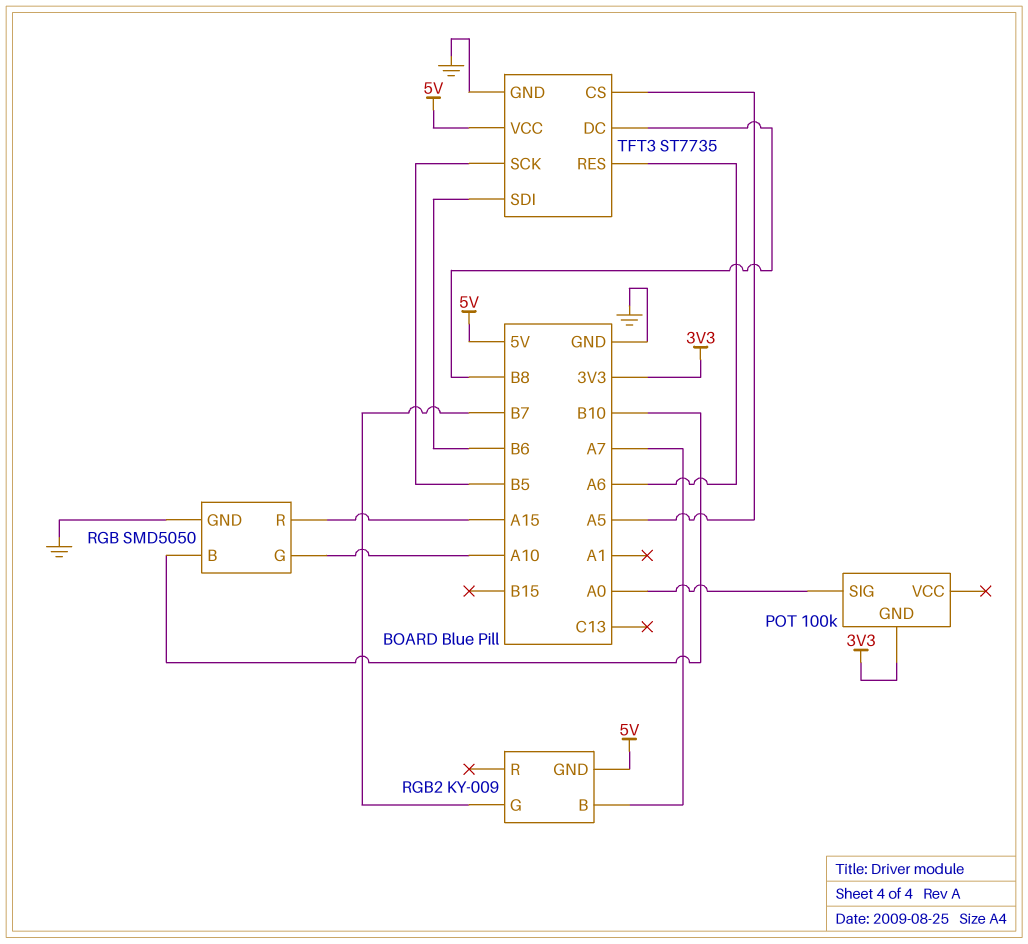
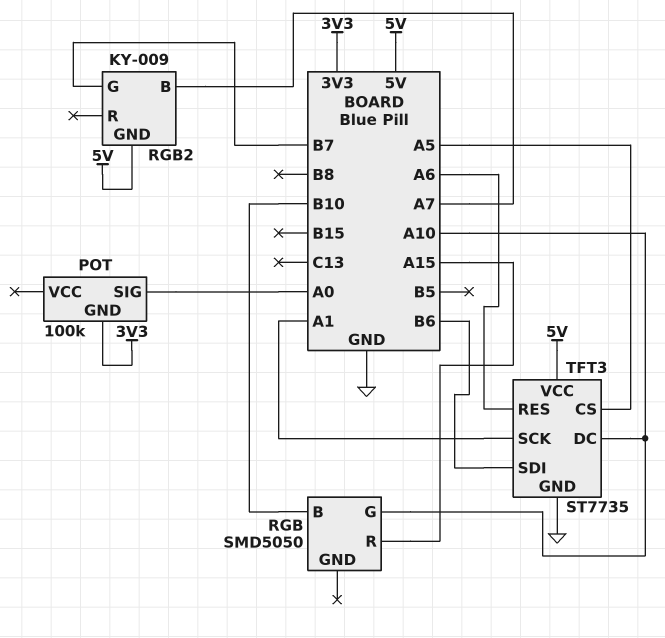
RGB pin GND: GND -> none
TFT3 pin DC: B8 -> A10
TFT3 pin SCK: B5 -> A1

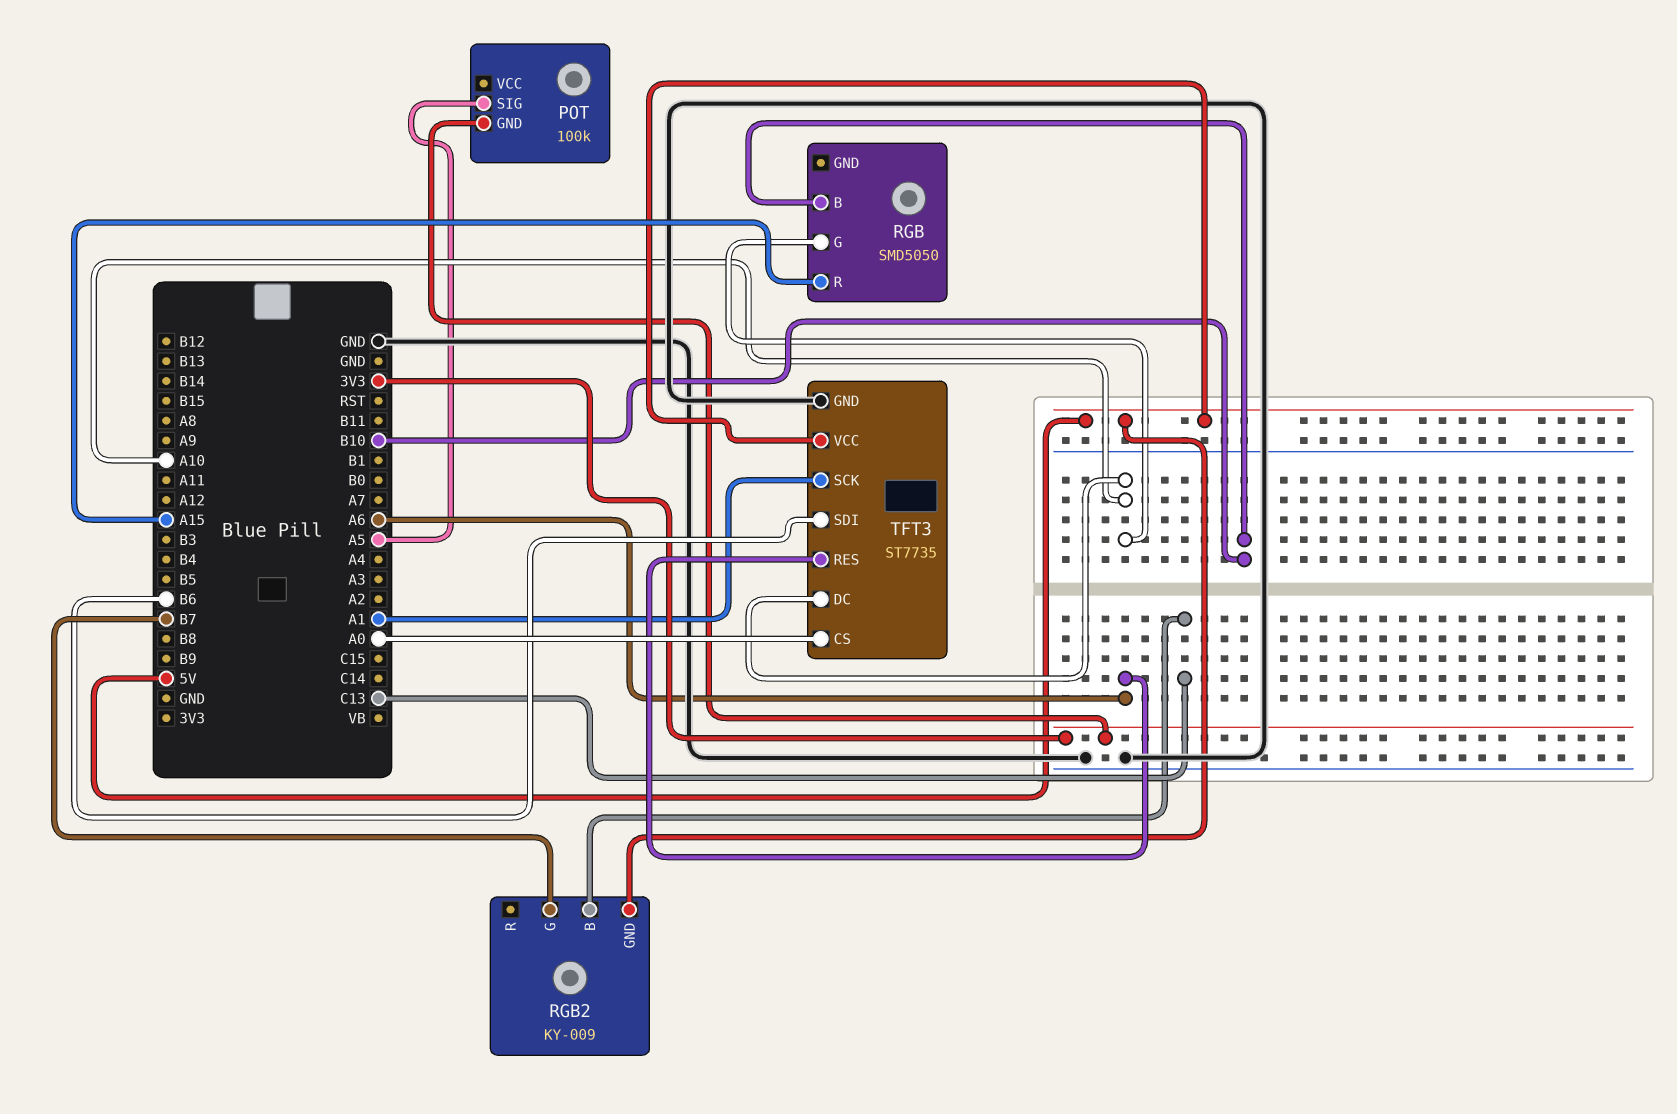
POT pin SIG: A0 -> A5
RGB2 pin B: A7 -> C13
TFT3 pin CS: A5 -> A0

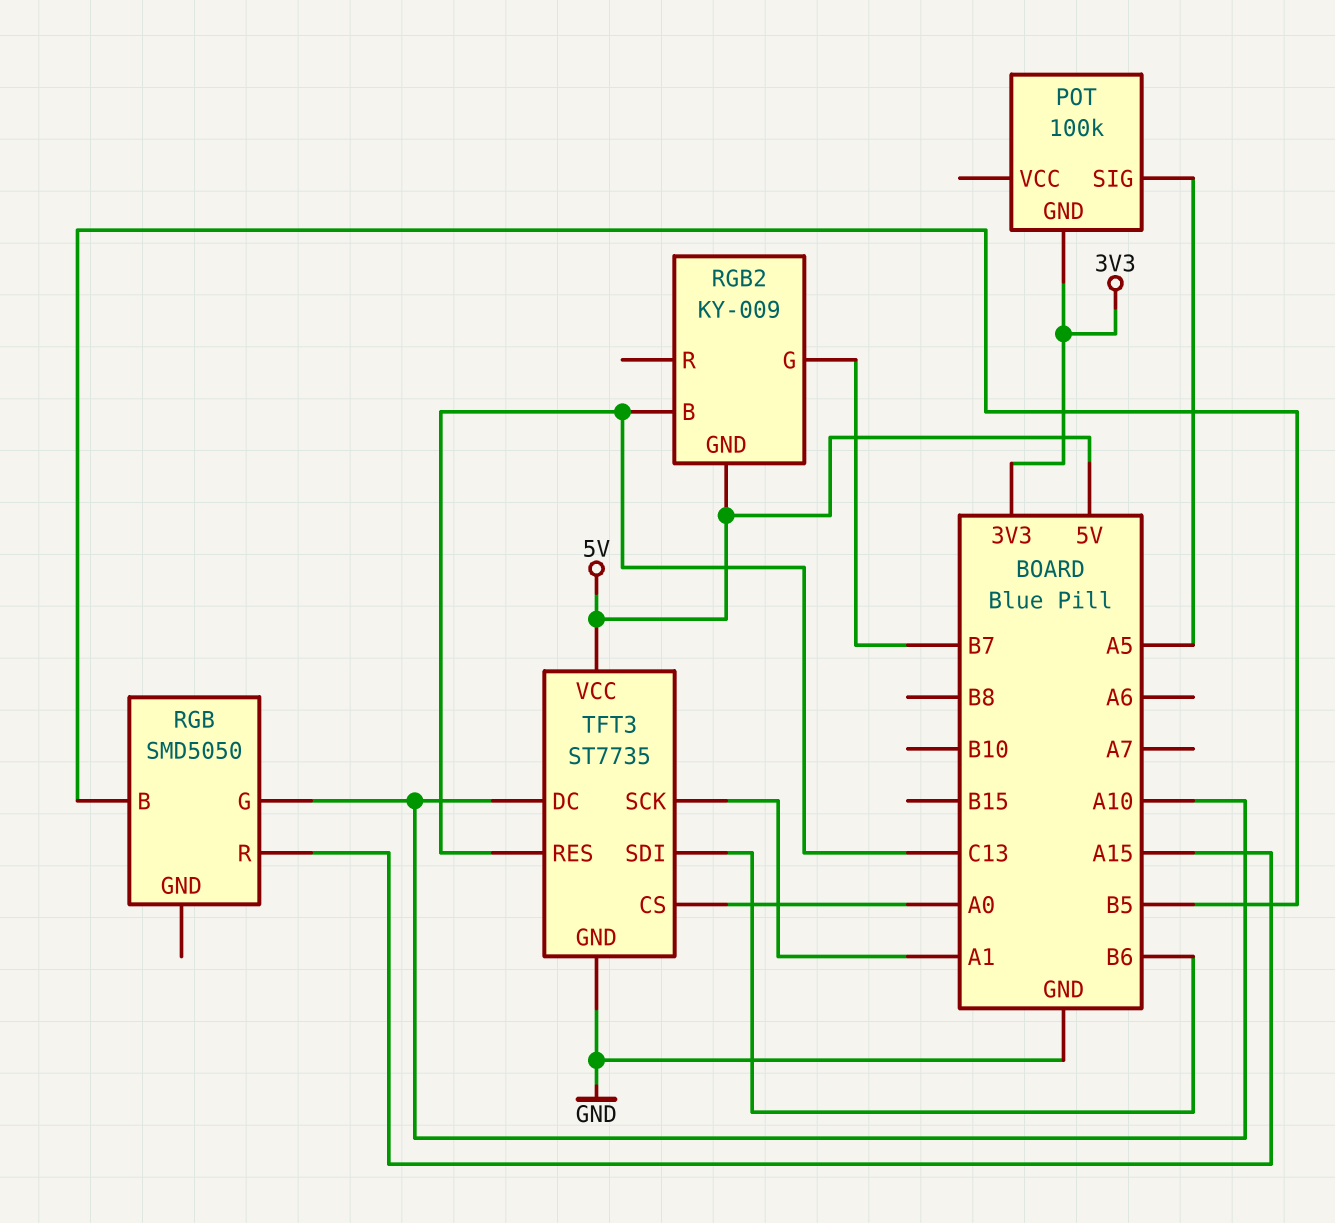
RGB pin B: B10 -> B5
TFT3 pin RES: A6 -> C13

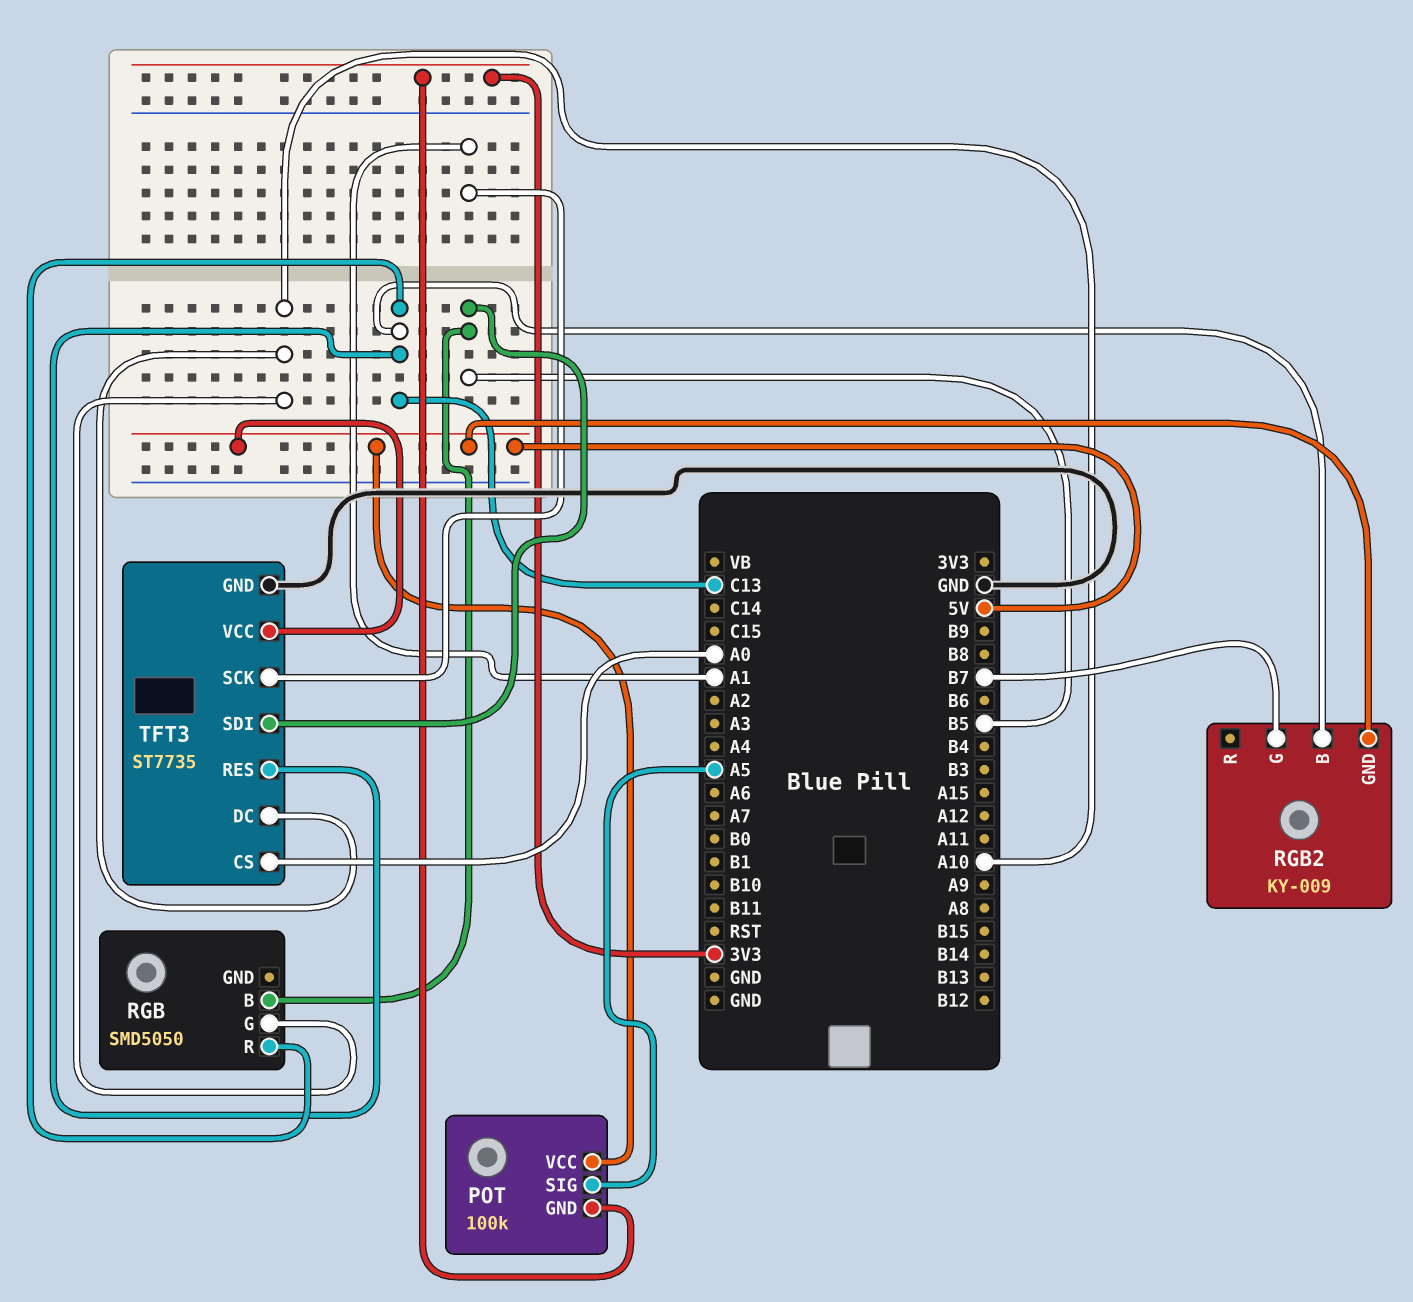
POT pin VCC: none -> 5V
RGB pin R: A15 -> C13
TFT3 pin SDI: B6 -> B5

